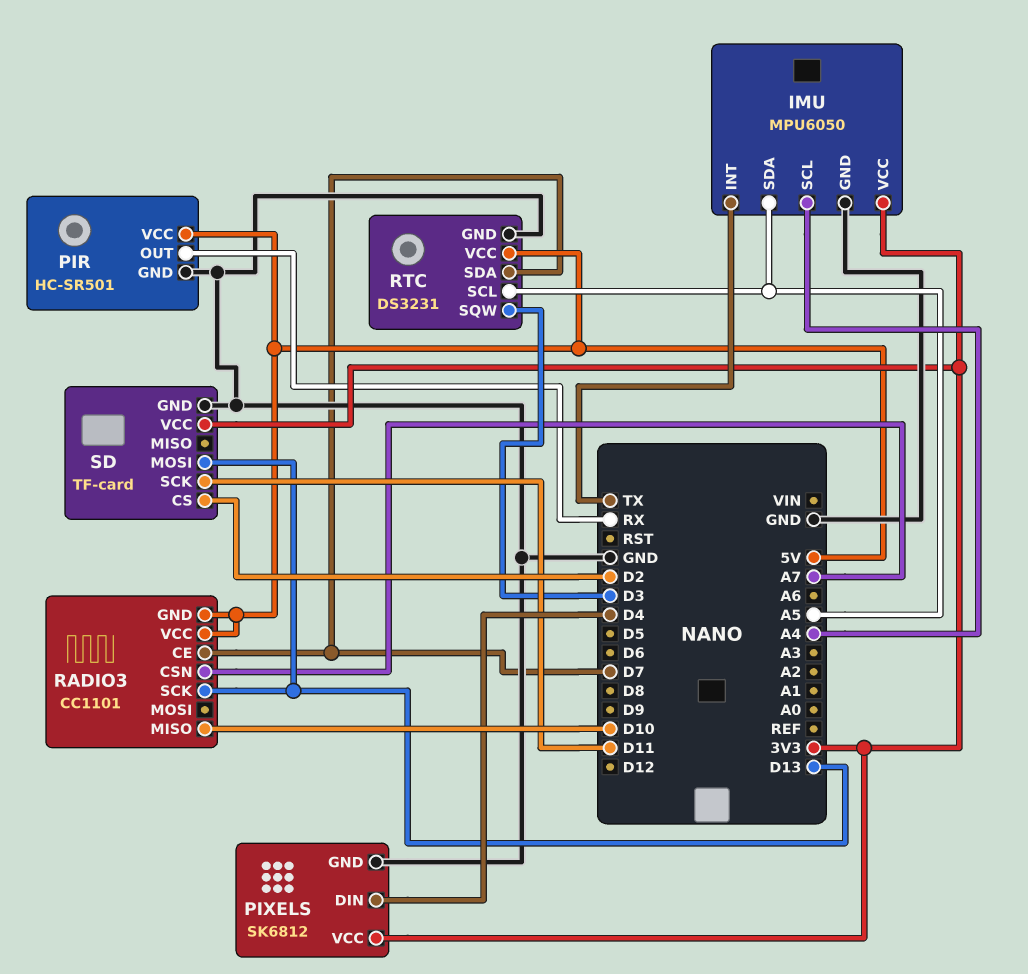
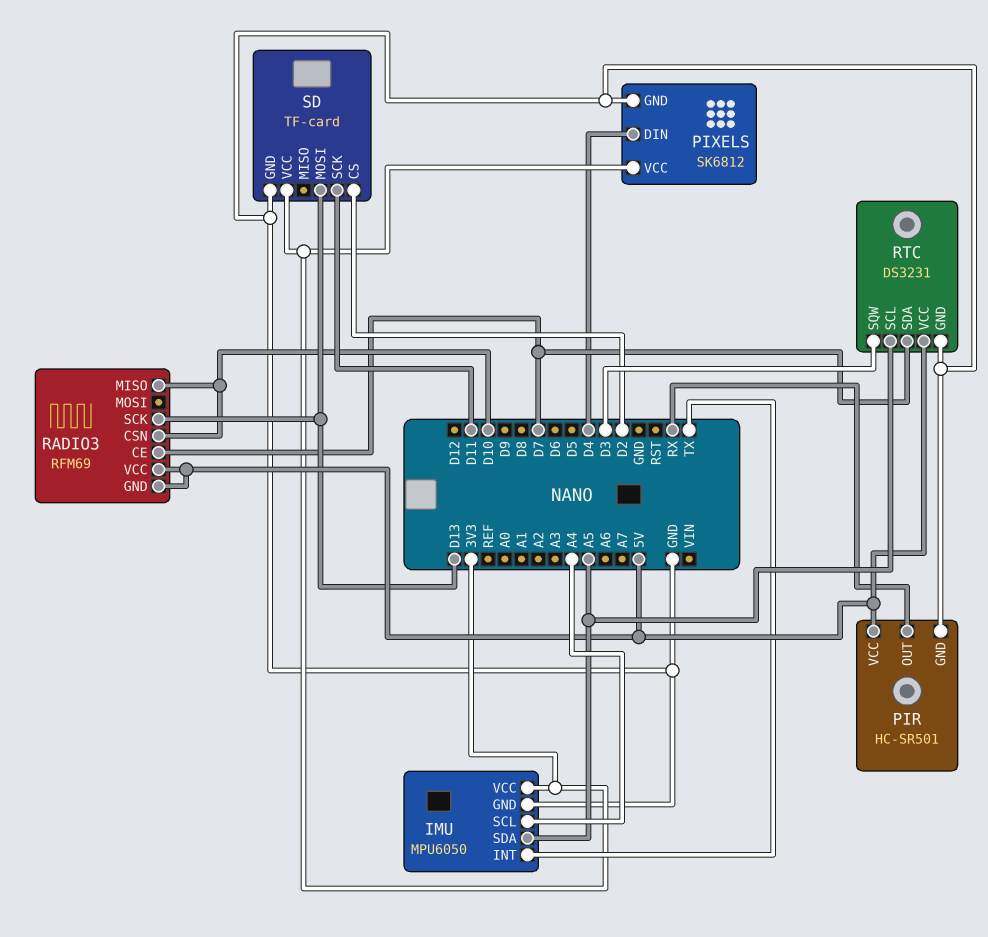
RADIO3: CC1101 -> RFM69
RADIO3 pin CSN: A7 -> D10

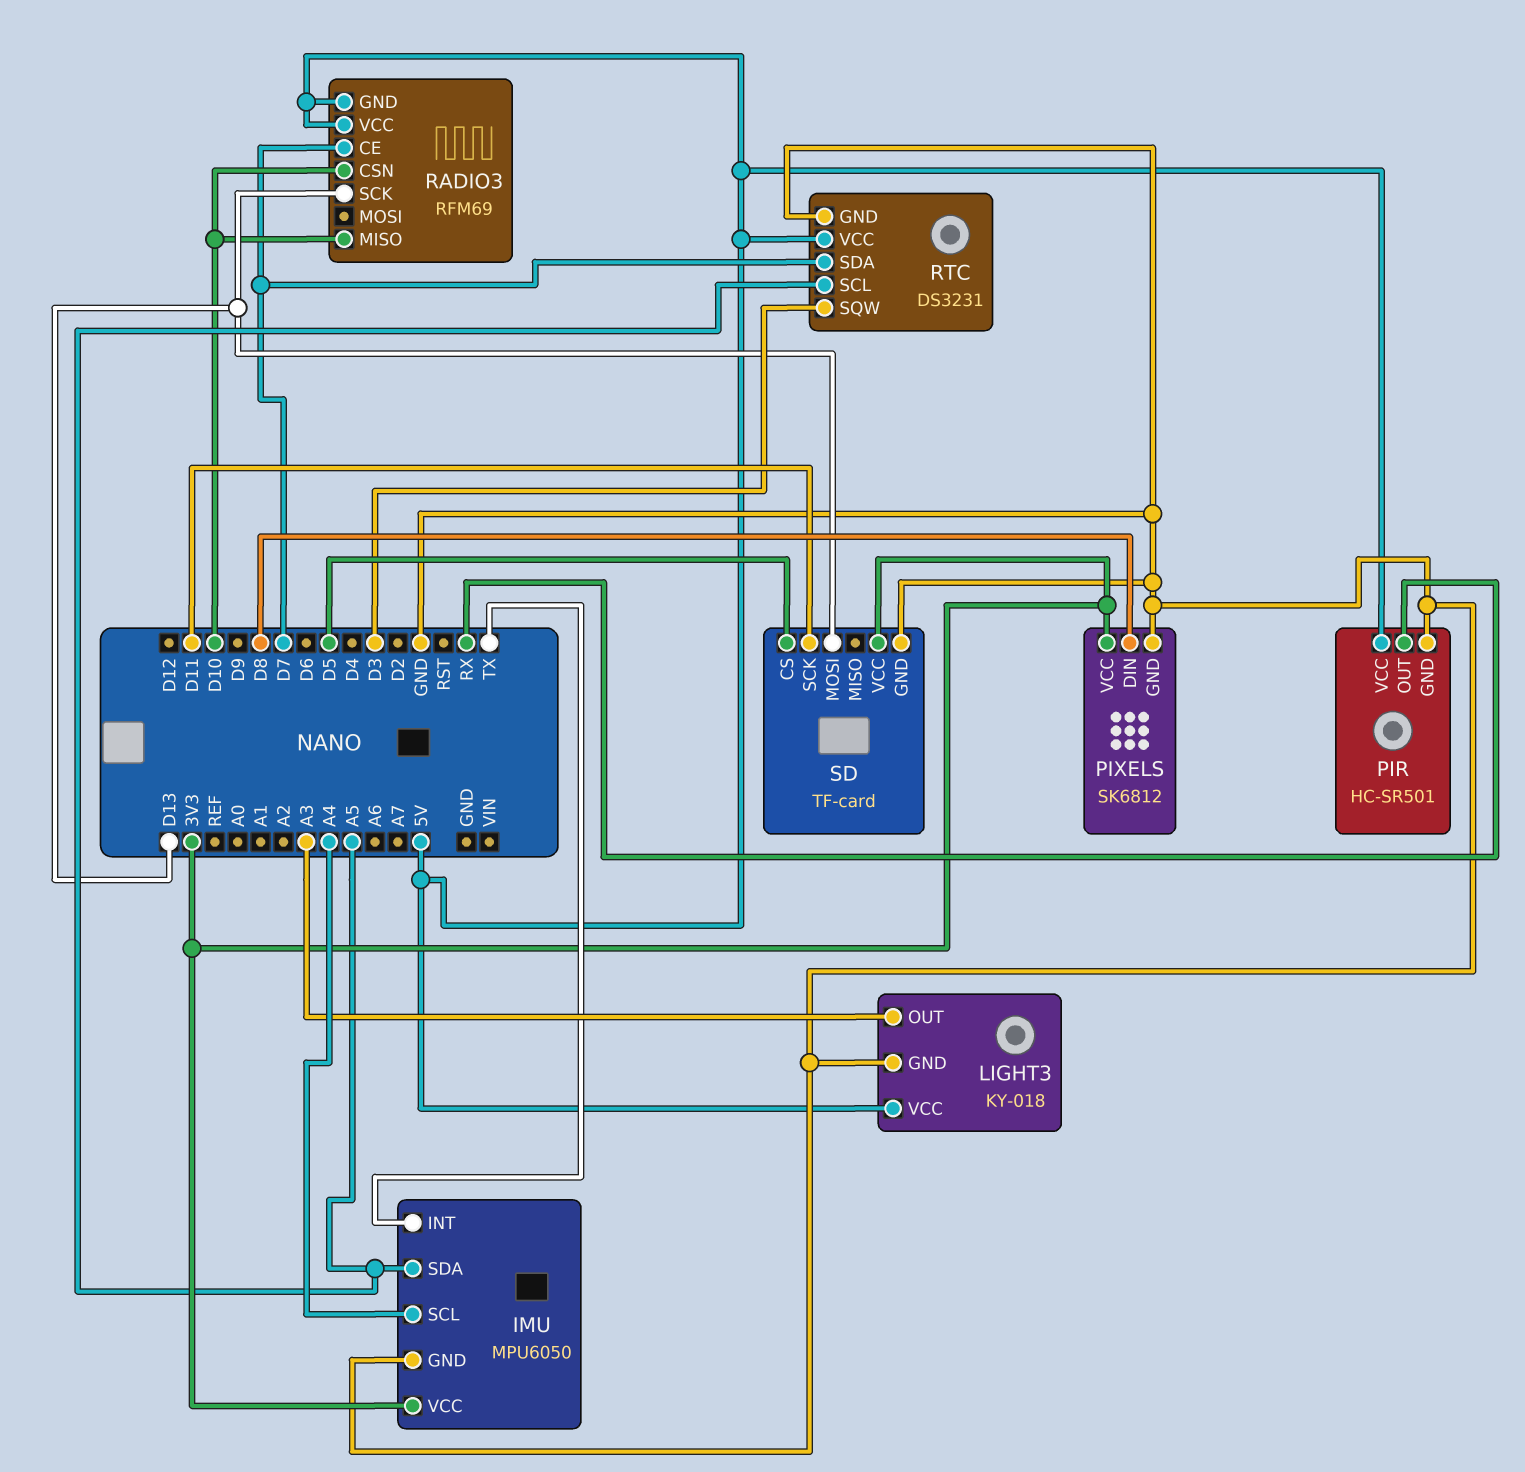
LIGHT3: none -> KY-018
LIGHT3 pin GND: none -> GND
LIGHT3 pin OUT: none -> A3
LIGHT3 pin VCC: none -> 5V
PIXELS pin DIN: D4 -> D8
SD pin CS: D2 -> D5

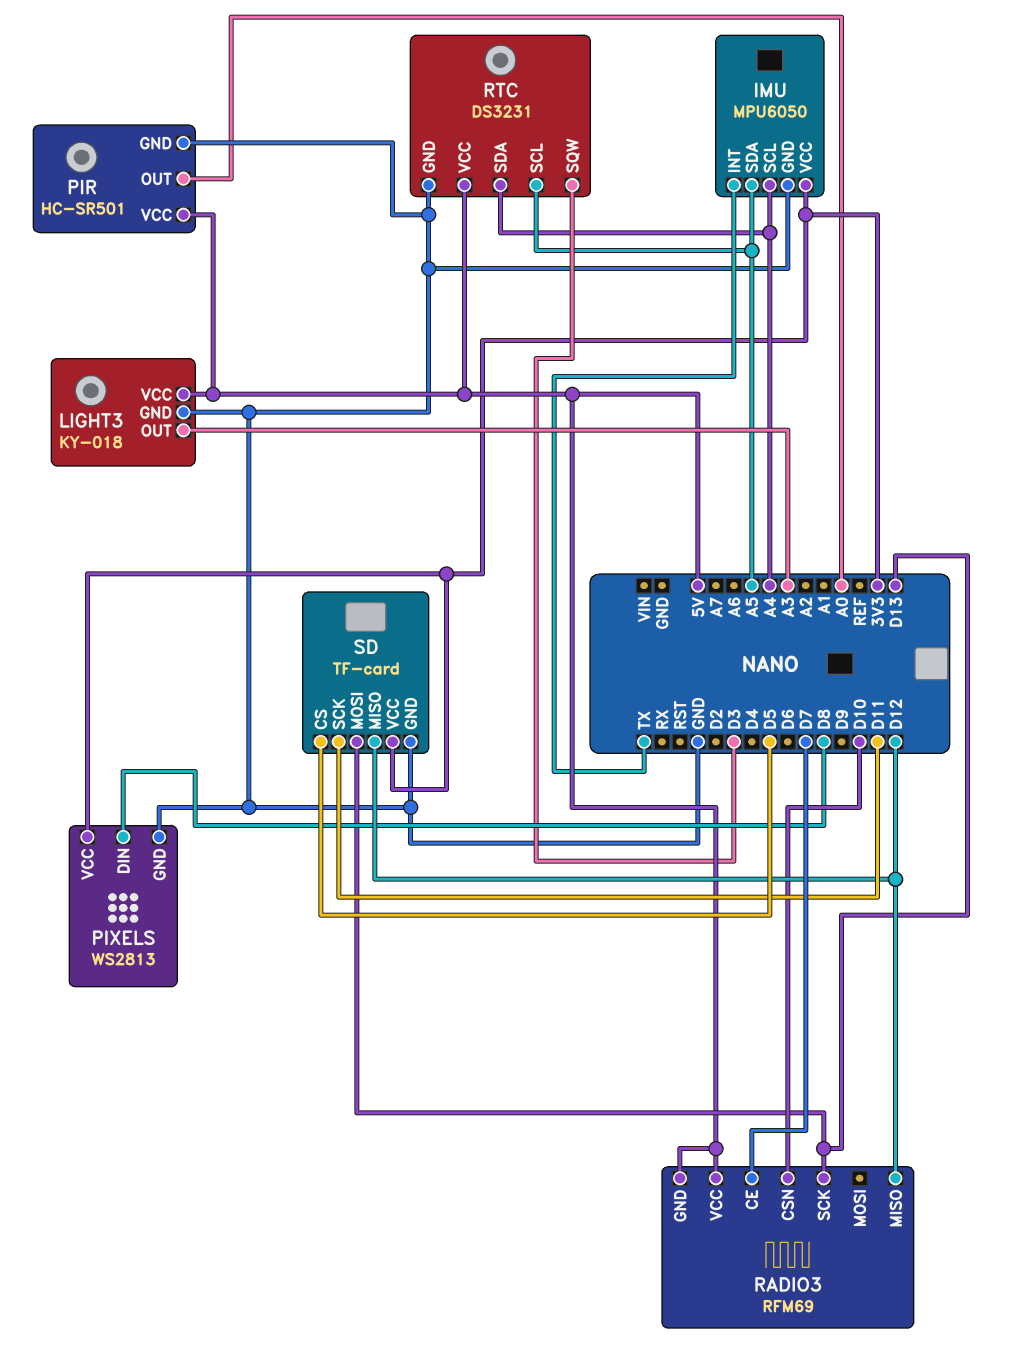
PIR pin OUT: RX -> A0
PIXELS: SK6812 -> WS2813
RADIO3 pin MISO: D10 -> D12
RTC pin SDA: D7 -> A4
SD pin MISO: none -> D12

